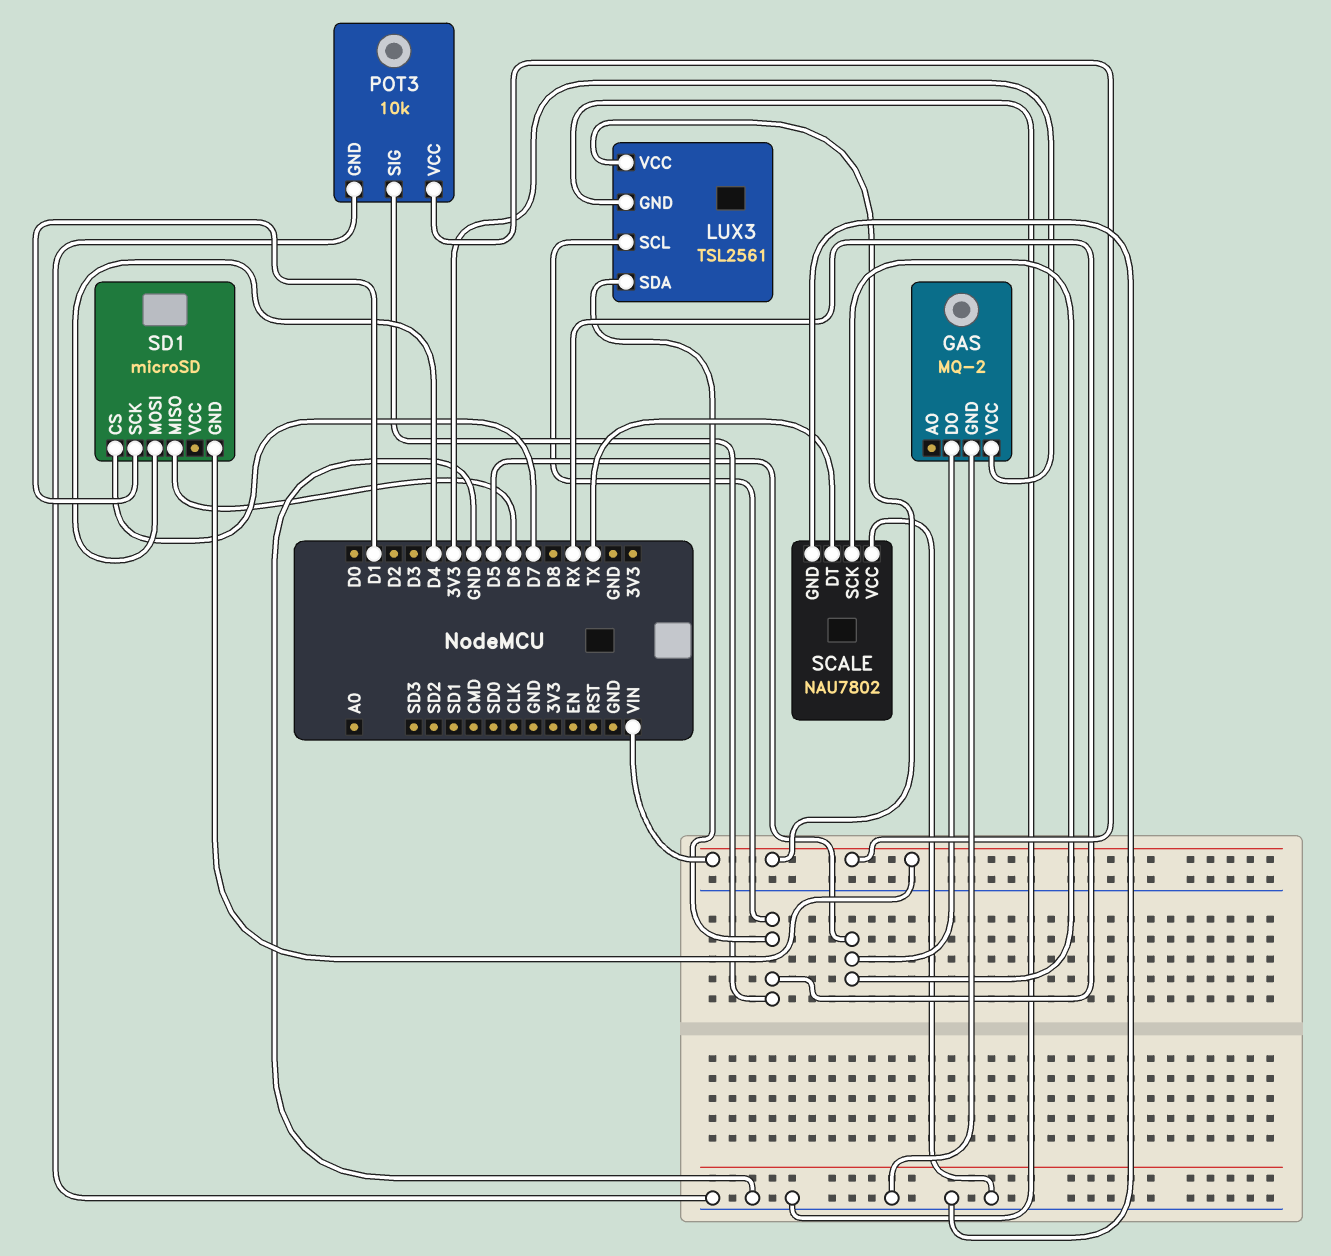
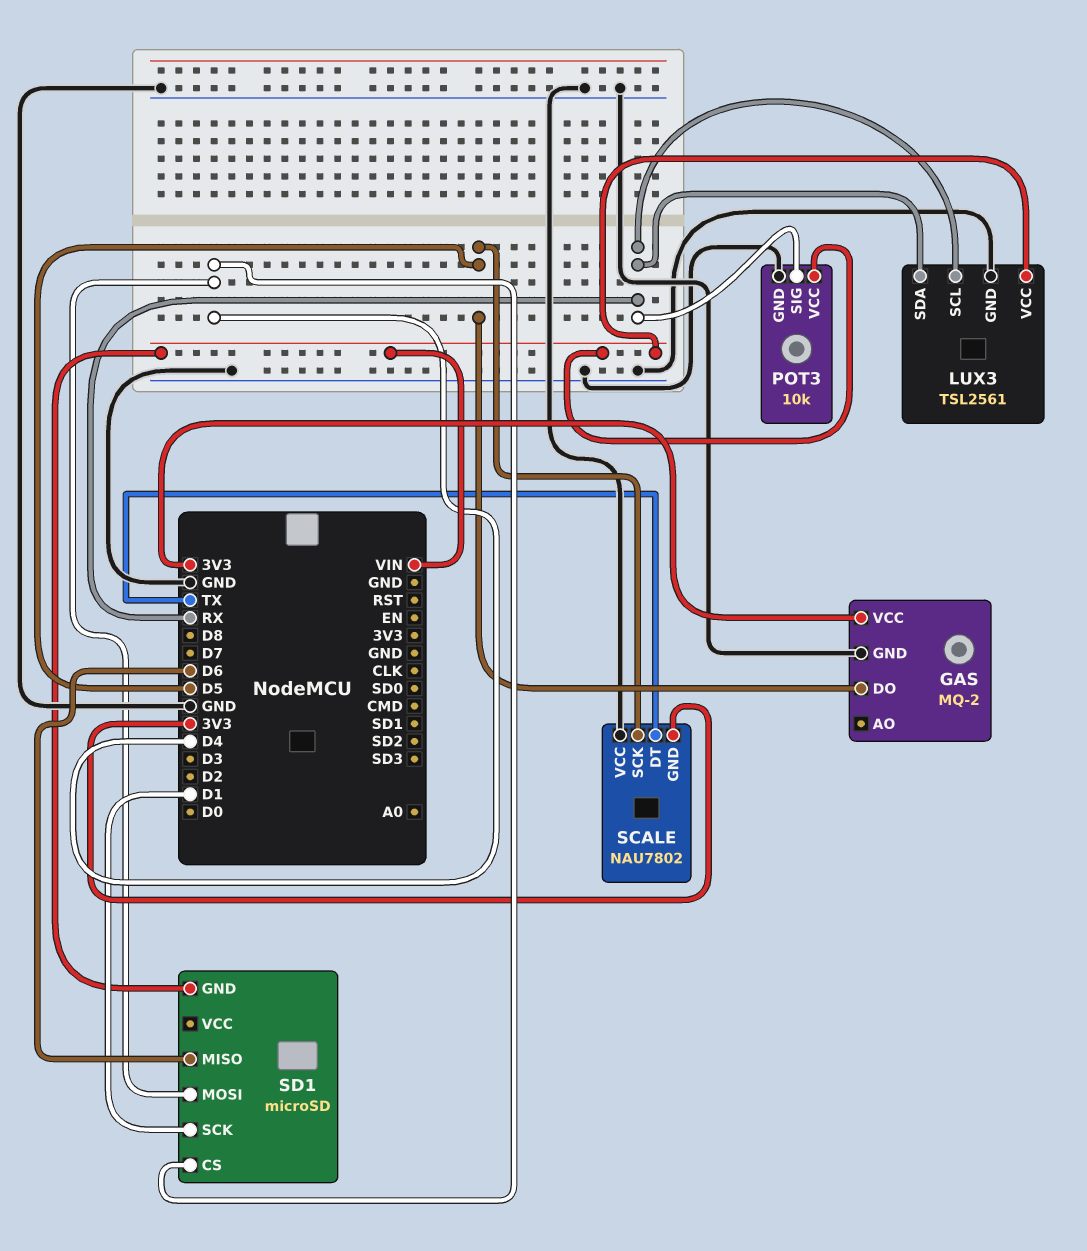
SCALE pin GND: GND -> 3V3
SD1 pin CS: D7 -> D4

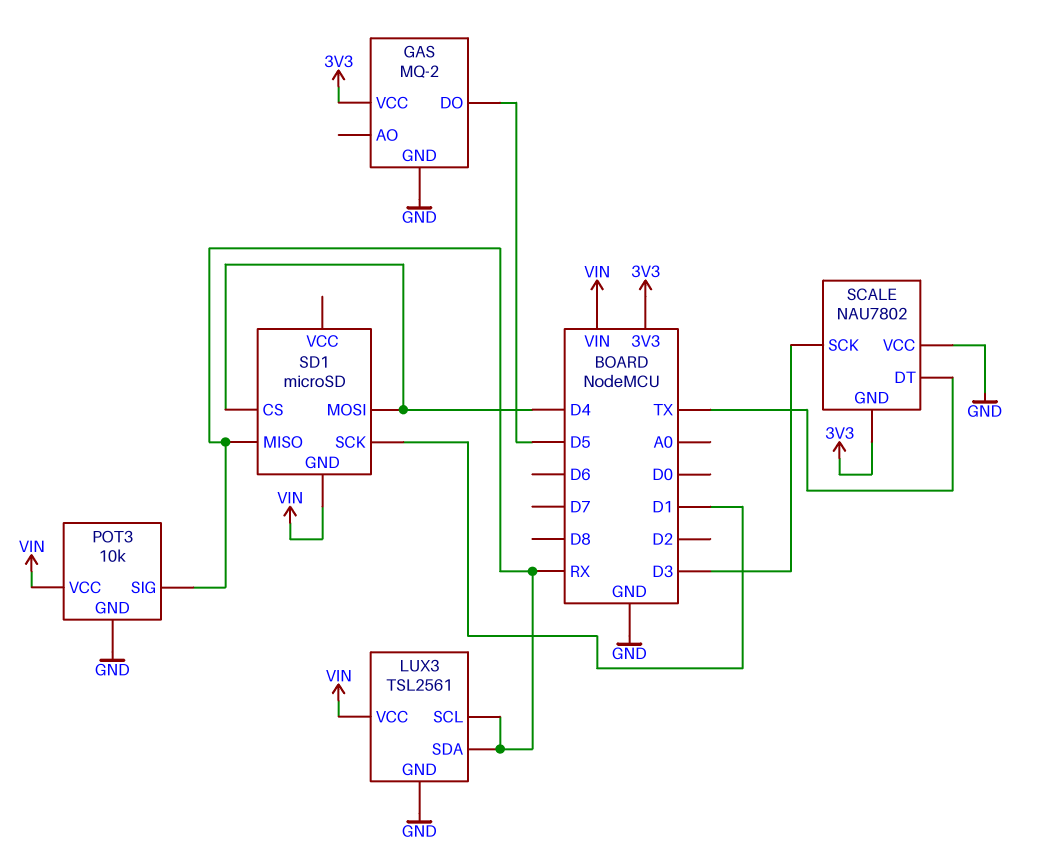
SCALE pin SCK: D5 -> D3
SD1 pin MISO: D6 -> RX

